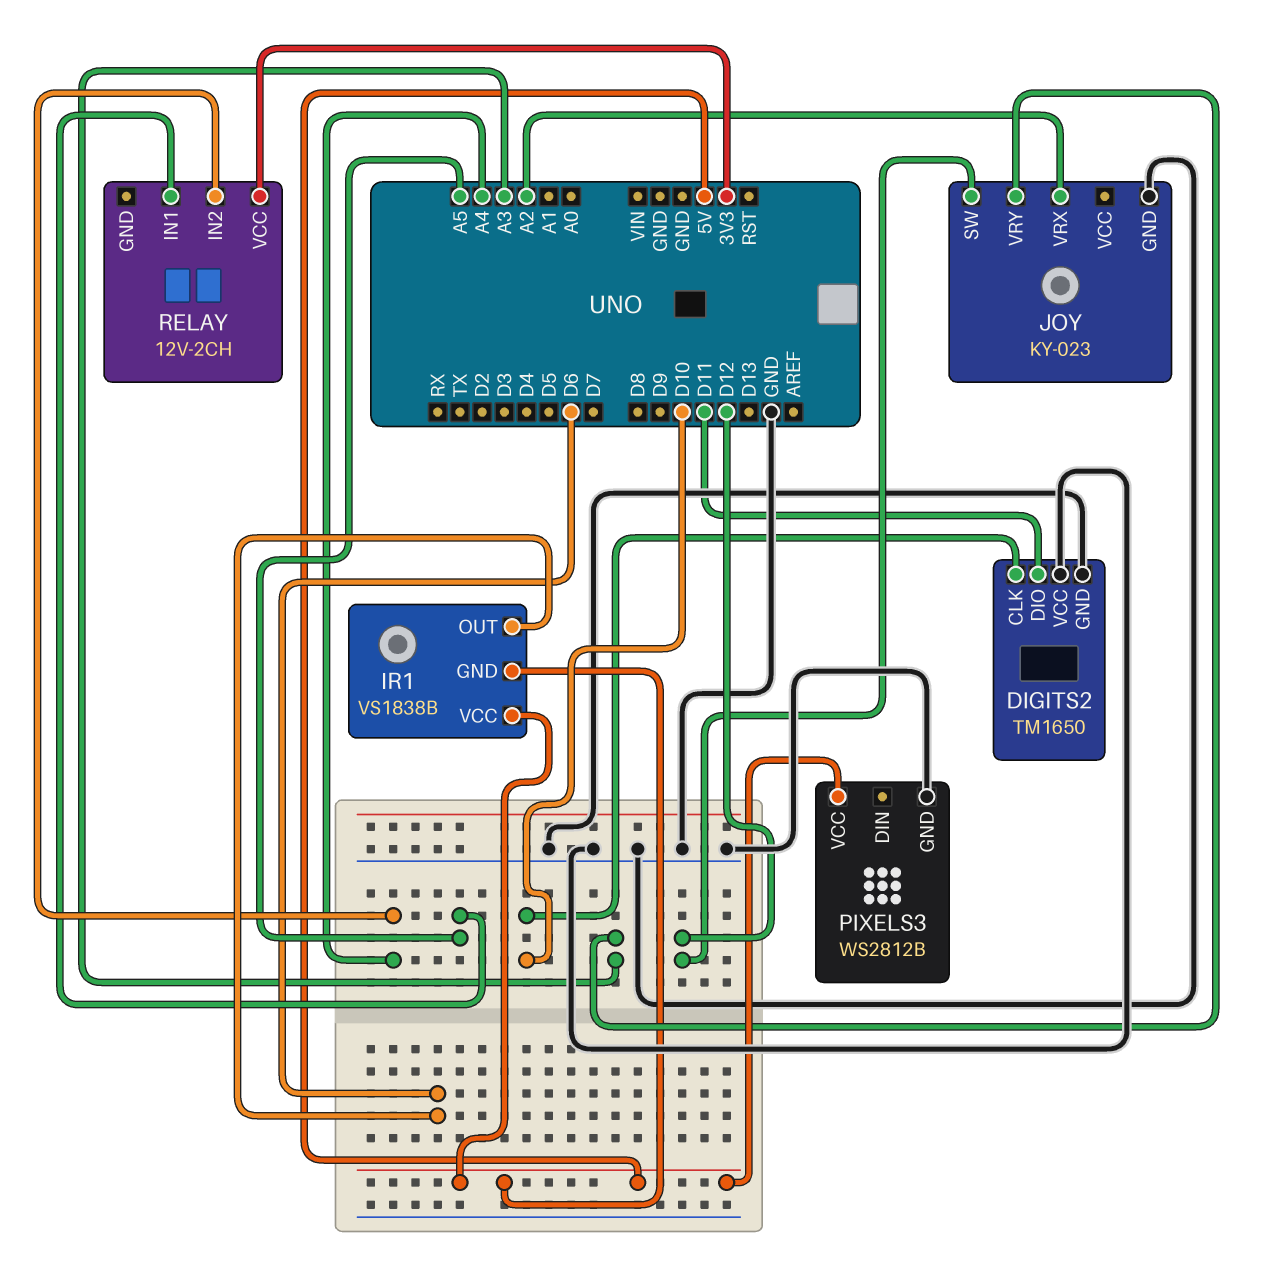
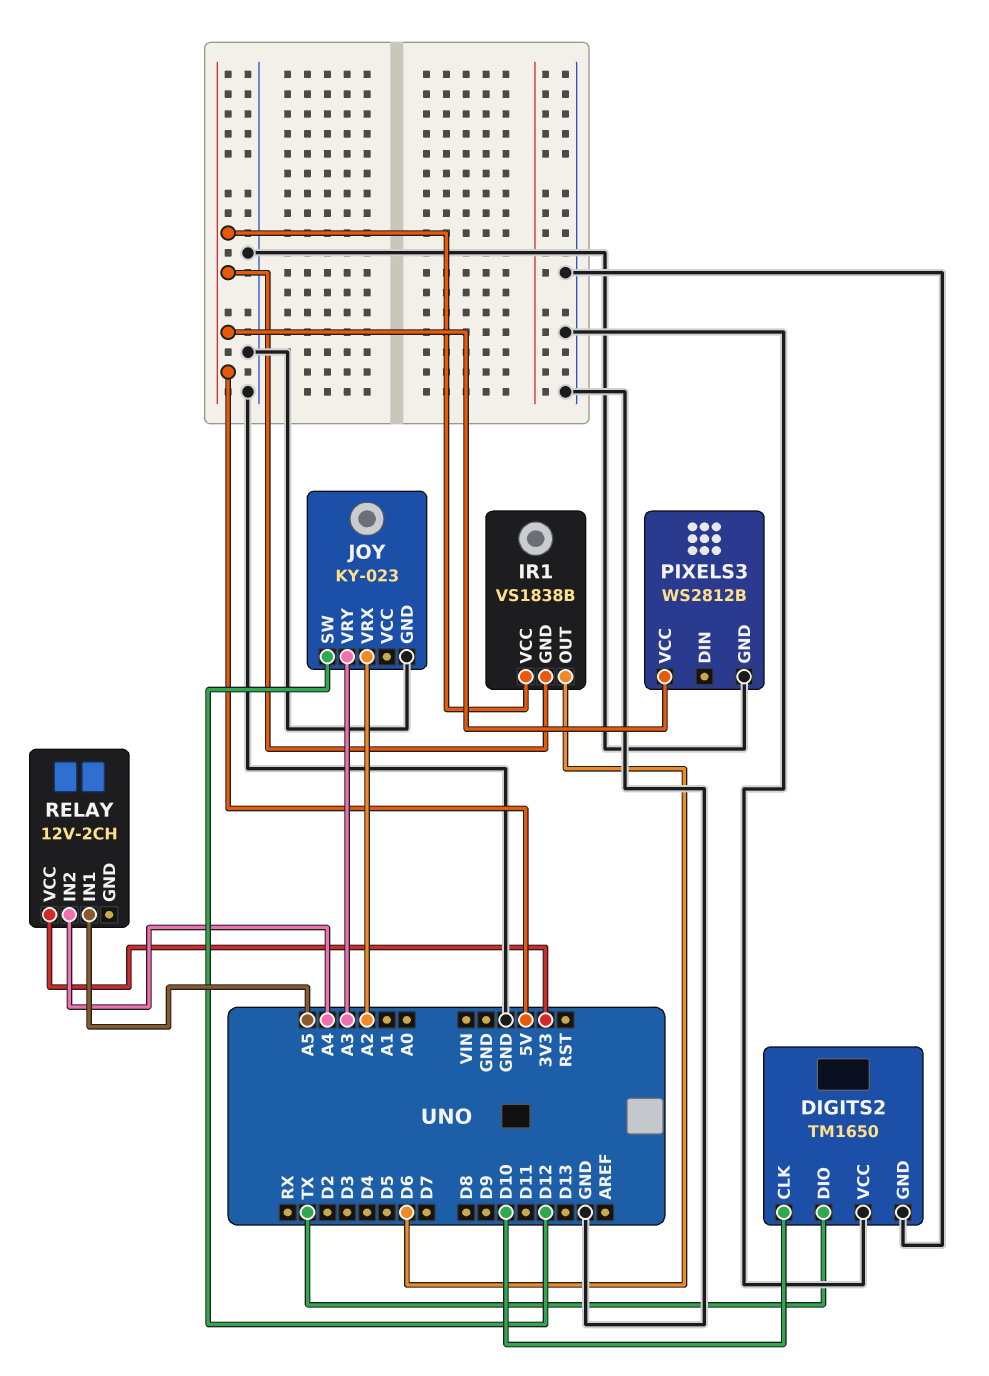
DIGITS2 pin DIO: D11 -> TX

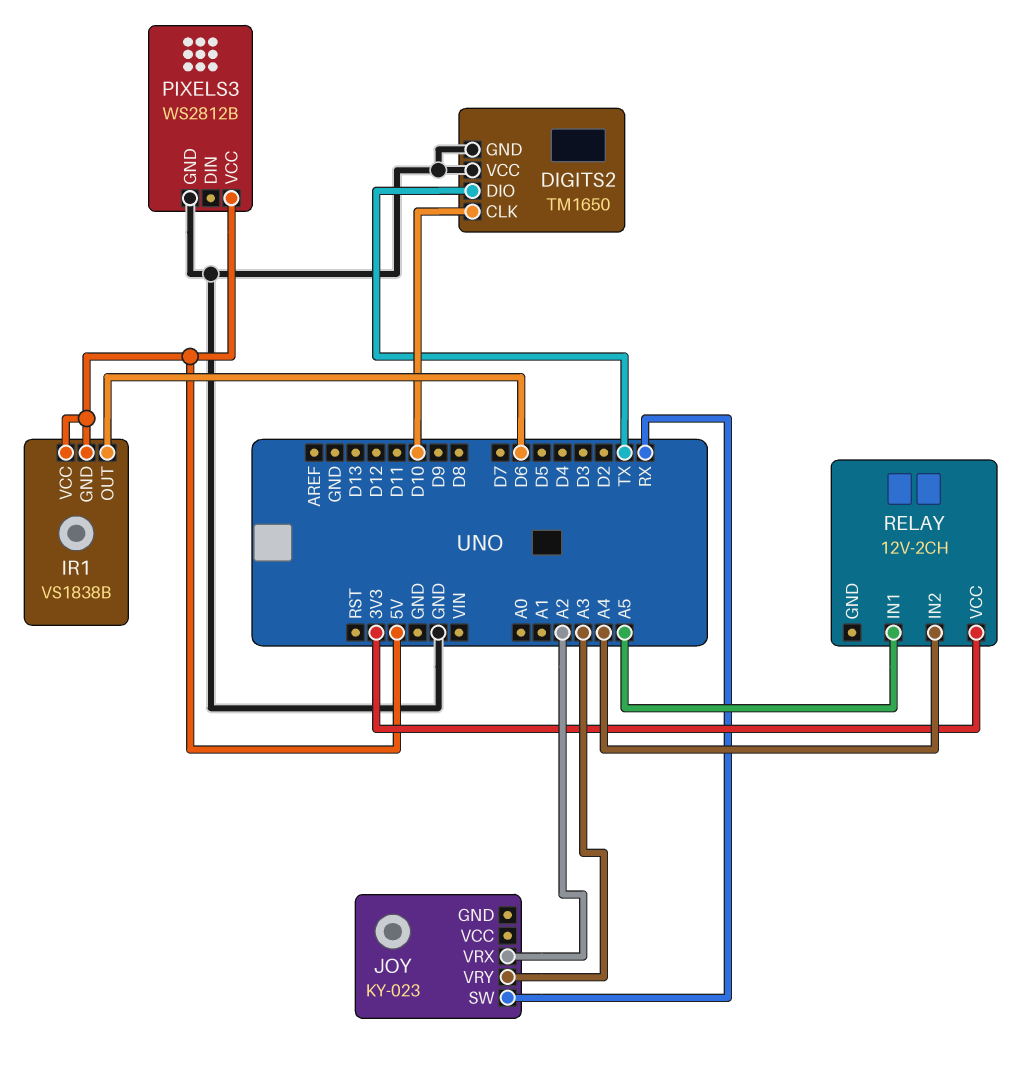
JOY pin GND: GND -> none
JOY pin SW: D12 -> RX

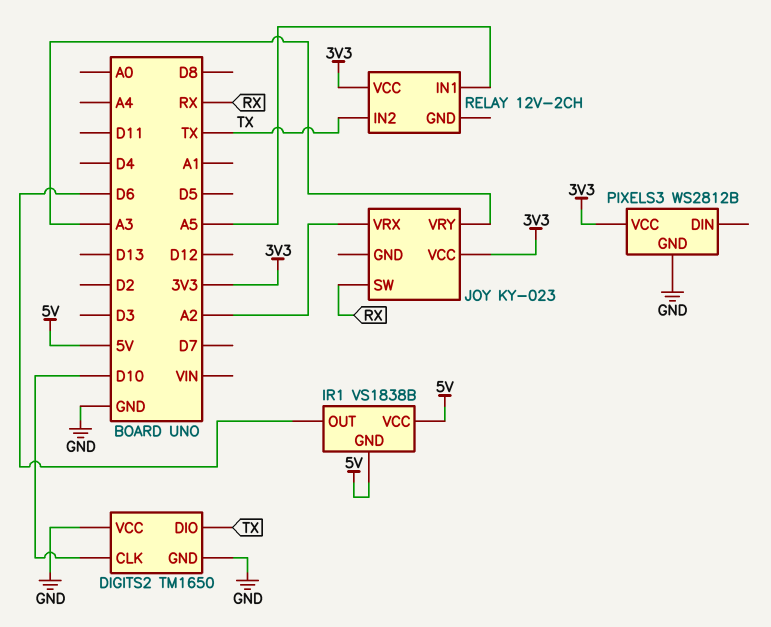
JOY pin VCC: none -> 3V3
PIXELS3 pin VCC: 5V -> 3V3
RELAY pin IN2: A4 -> TX

